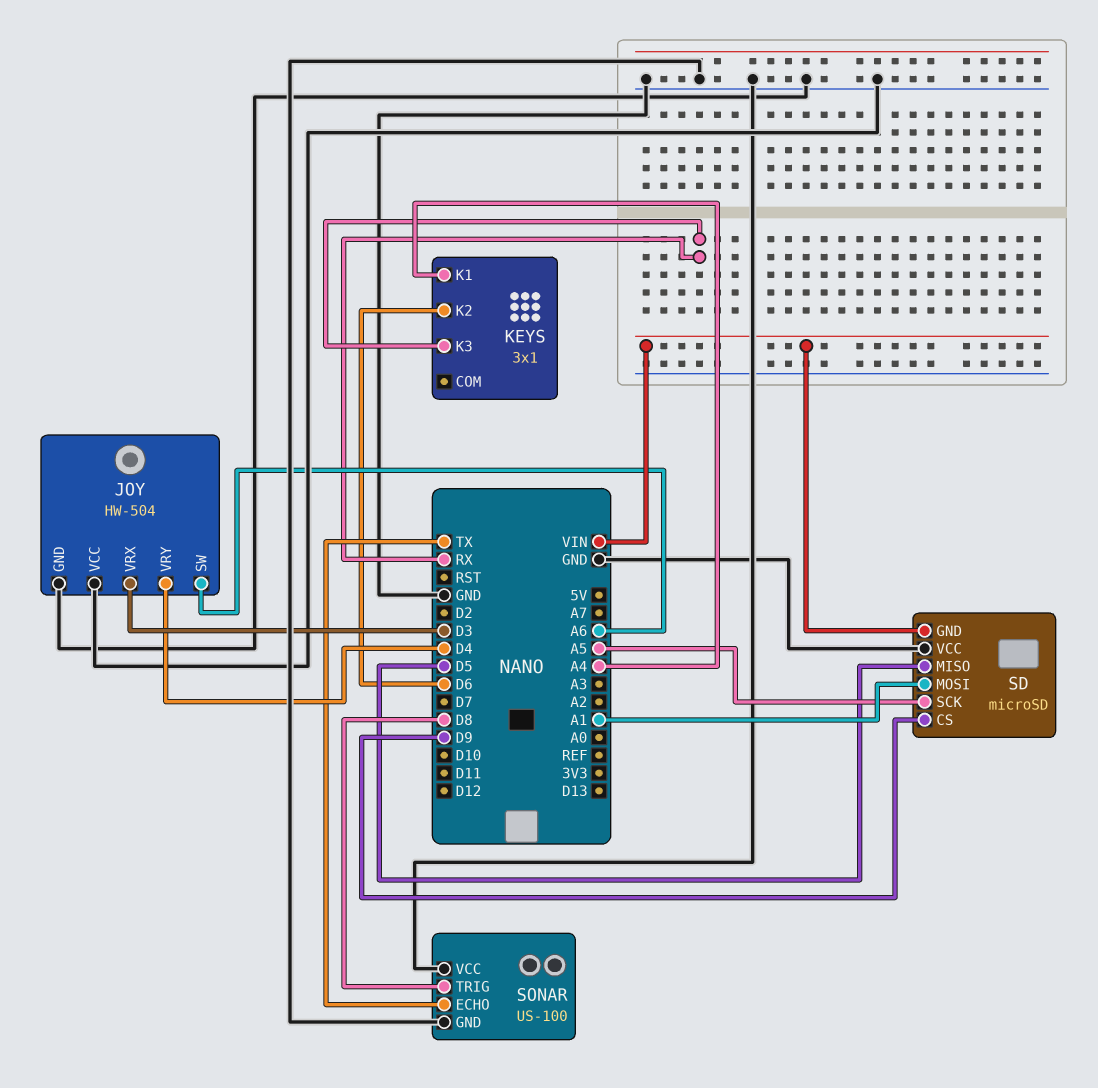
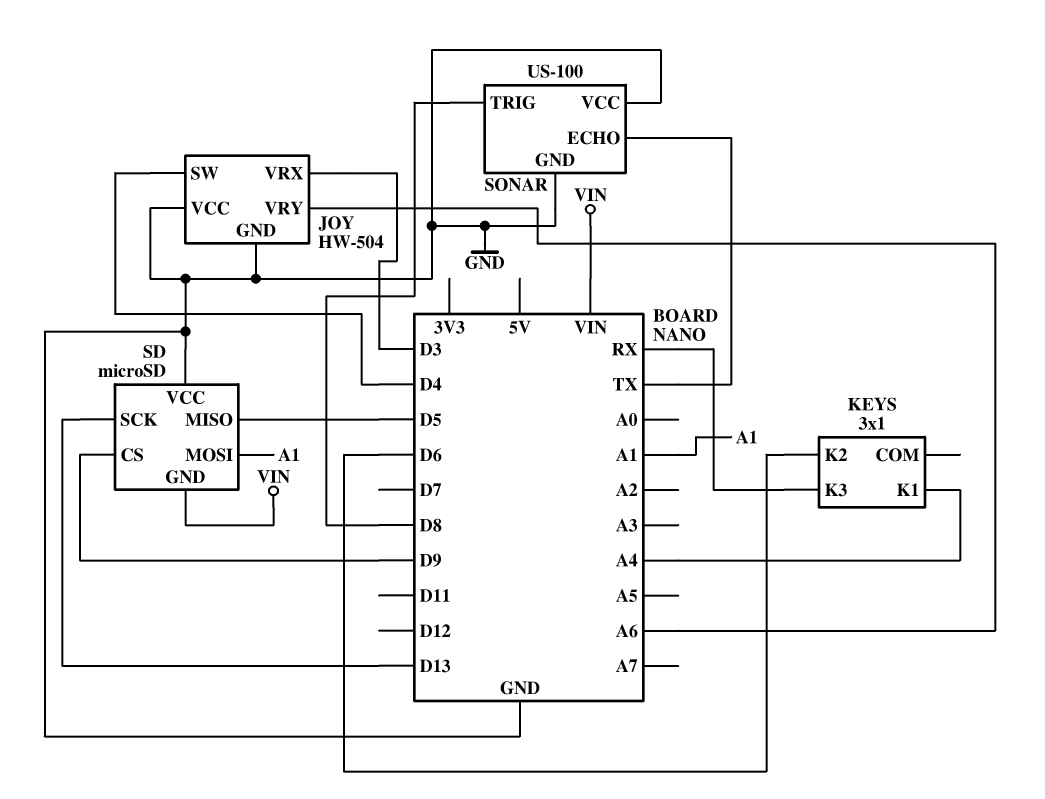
JOY pin SW: A6 -> D4
JOY pin VRY: D4 -> A6
SD pin SCK: A5 -> D13

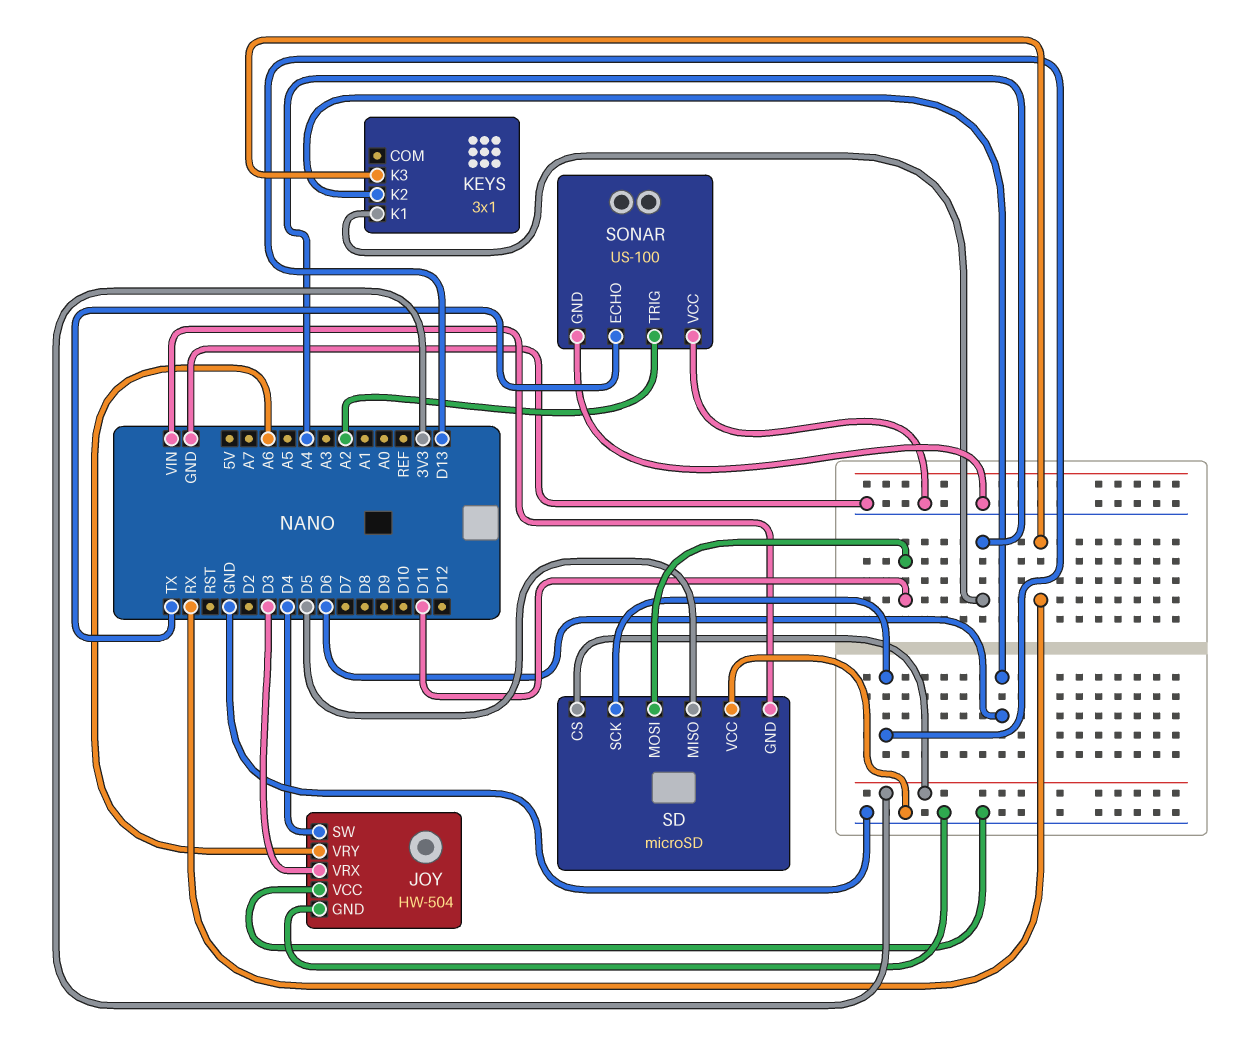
SD pin CS: D9 -> 3V3
SD pin MOSI: A1 -> D11
SONAR pin TRIG: D8 -> A2

